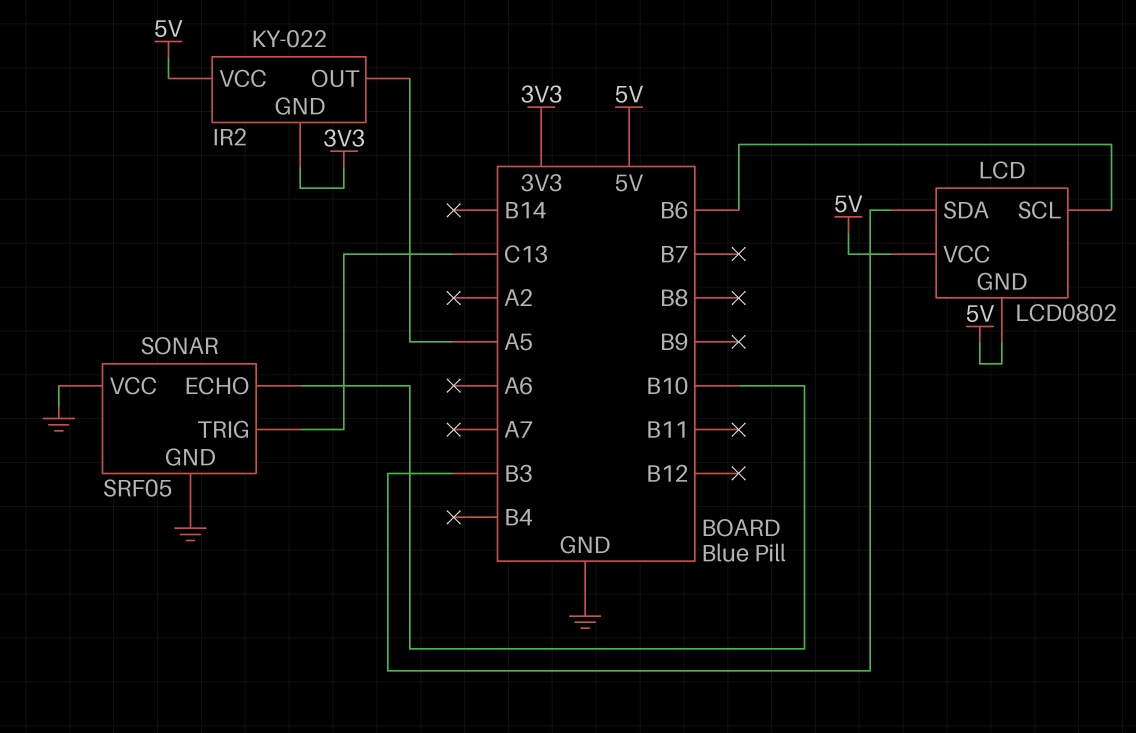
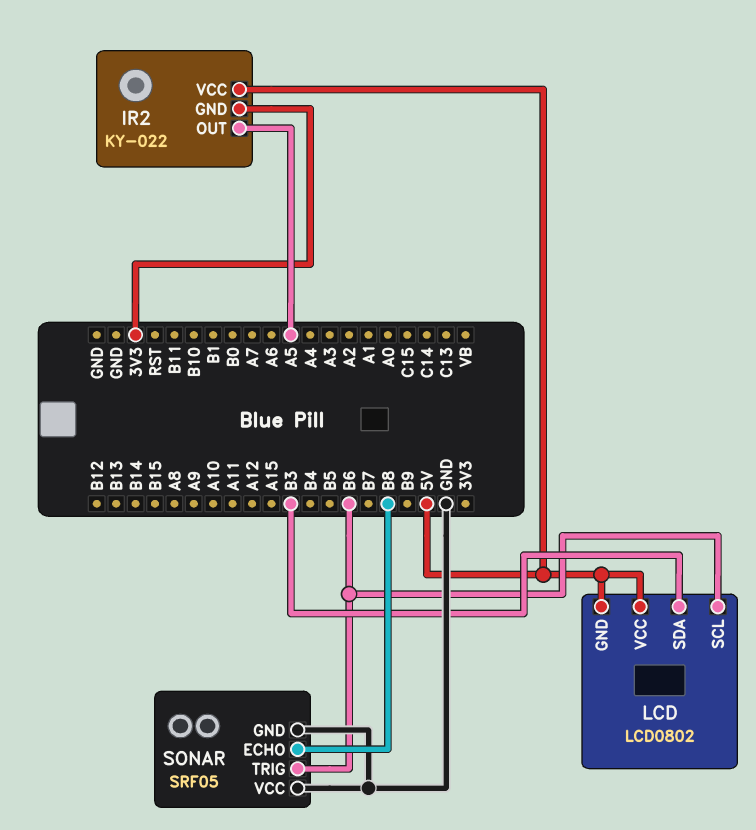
SONAR pin ECHO: B10 -> B8
SONAR pin TRIG: C13 -> B6

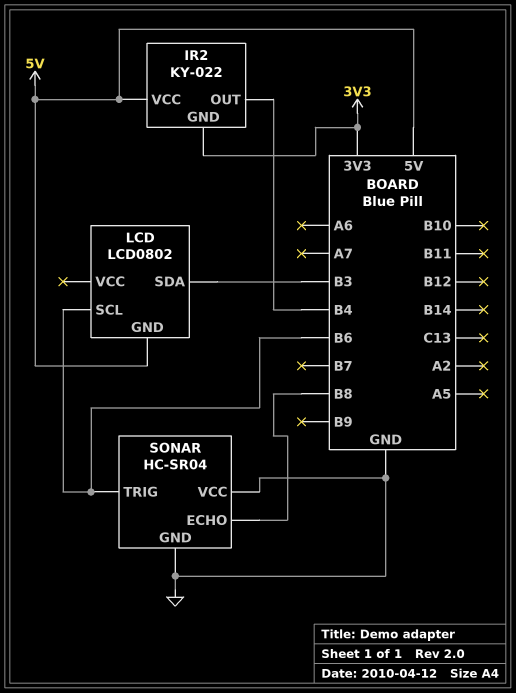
IR2 pin OUT: A5 -> B4
LCD pin VCC: 5V -> none
SONAR: SRF05 -> HC-SR04

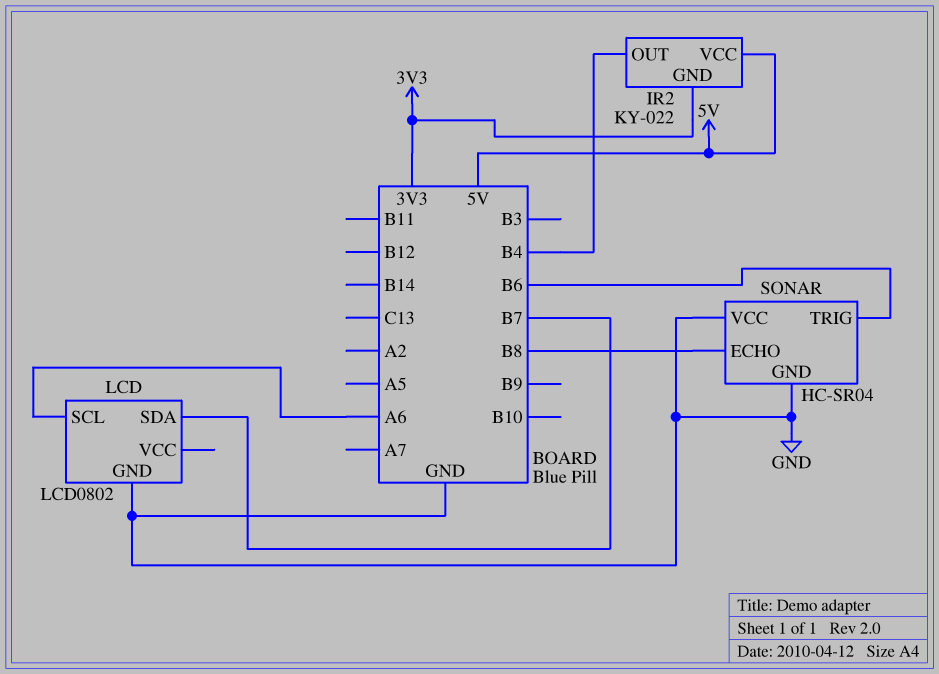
LCD pin GND: 5V -> GND
LCD pin SCL: B6 -> A6
LCD pin SDA: B3 -> B7

